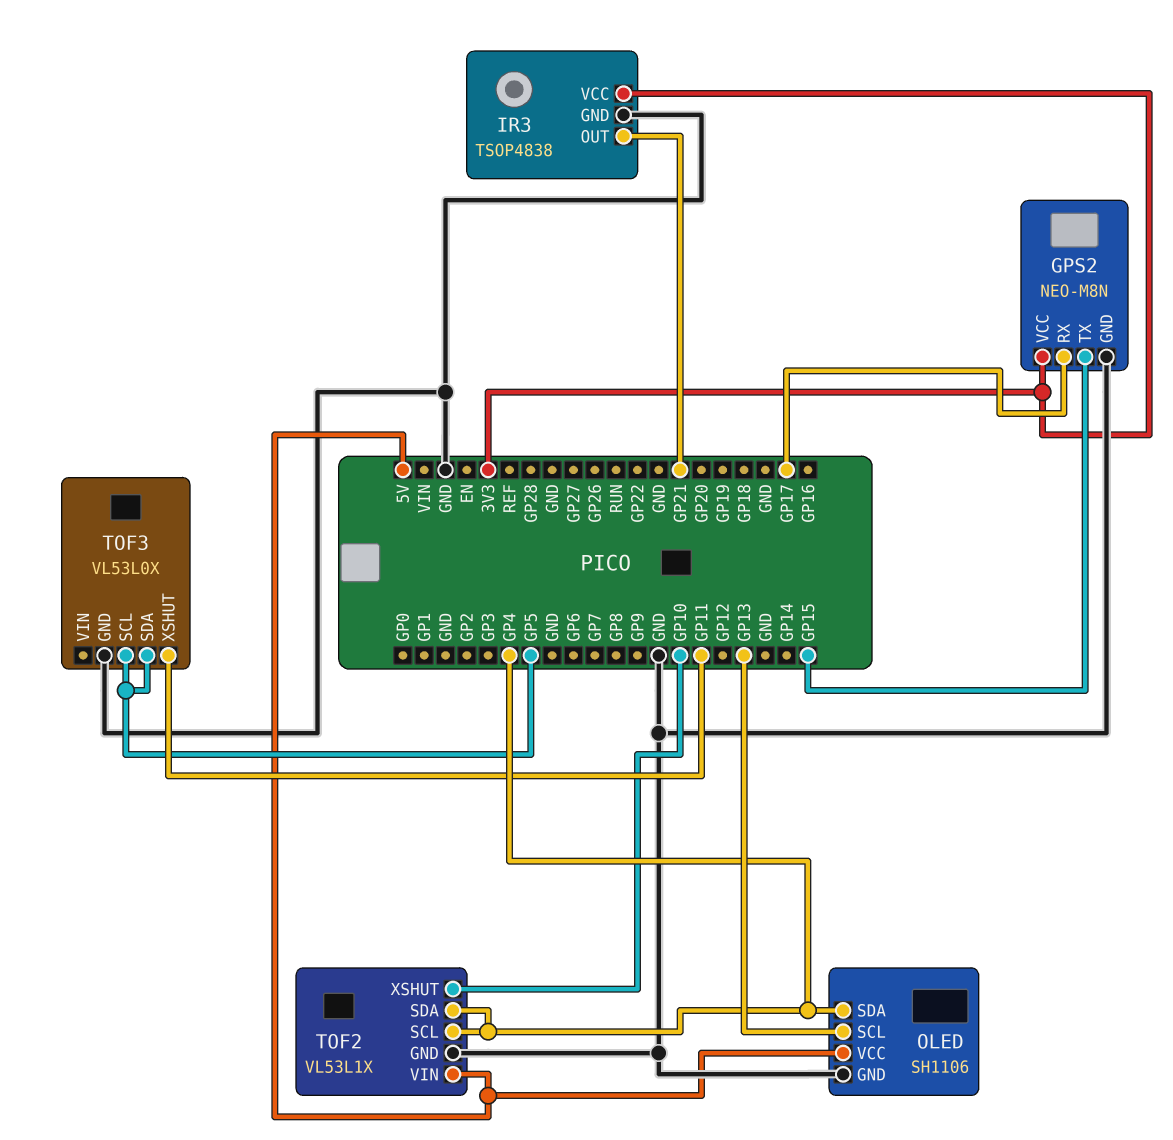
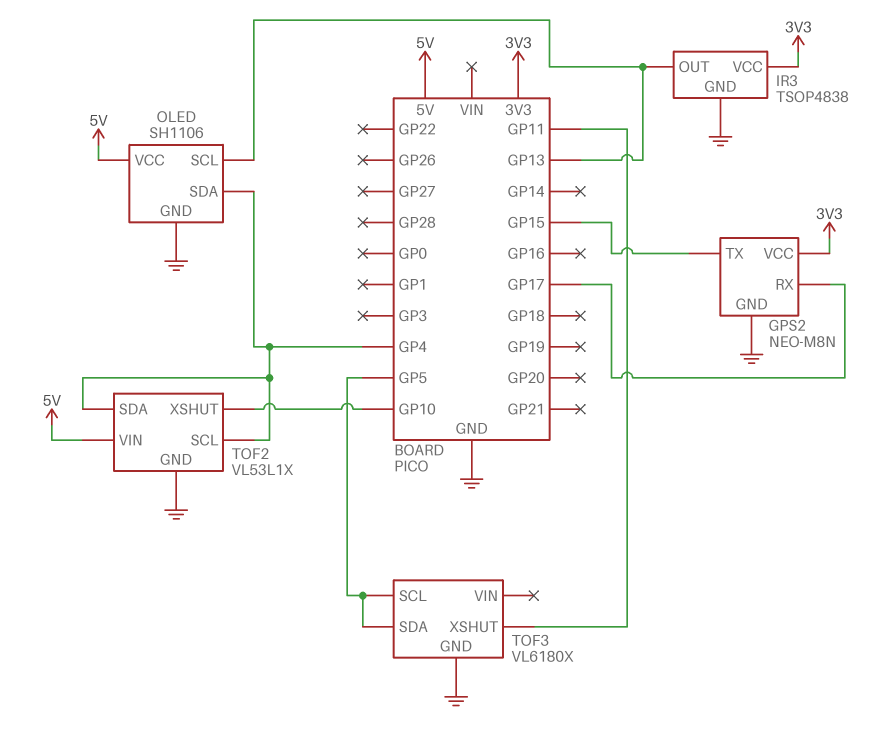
IR3 pin OUT: GP21 -> GP13
TOF3: VL53L0X -> VL6180X

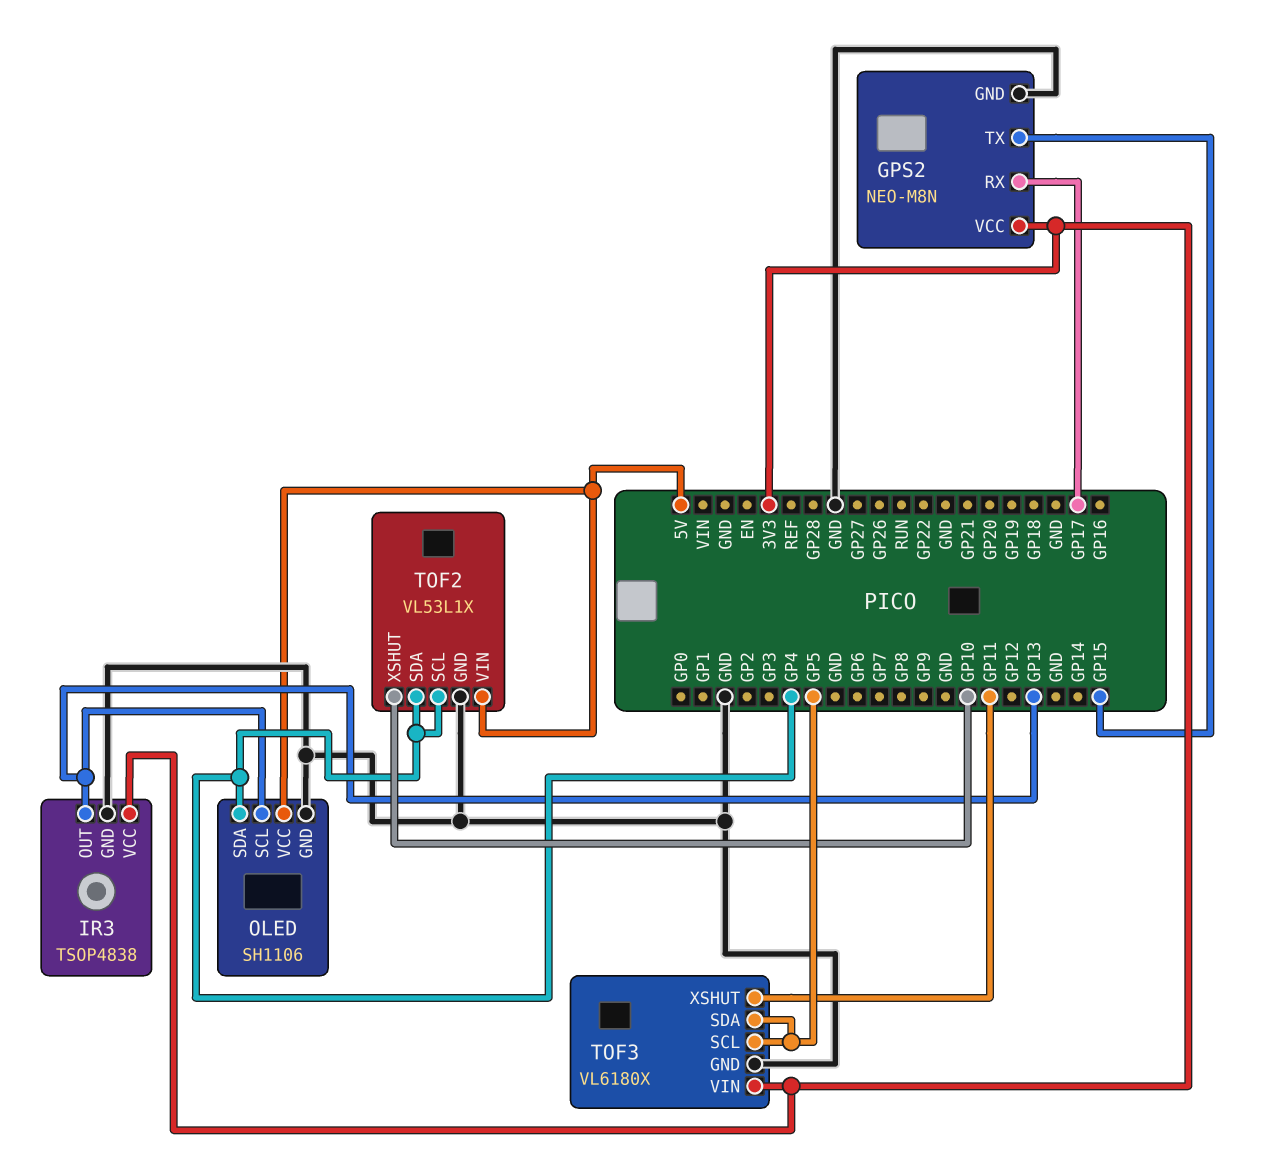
TOF3 pin VIN: none -> 3V3

